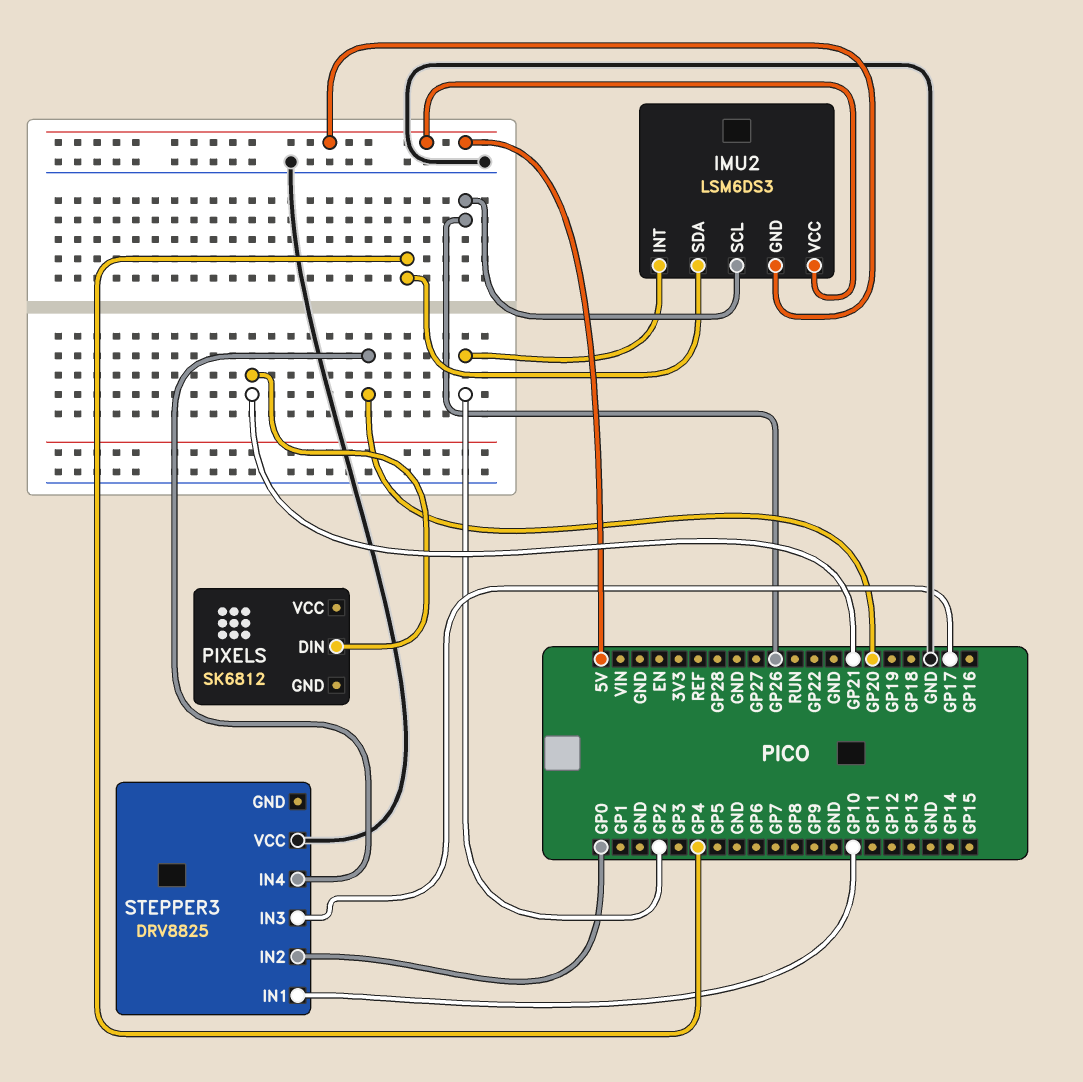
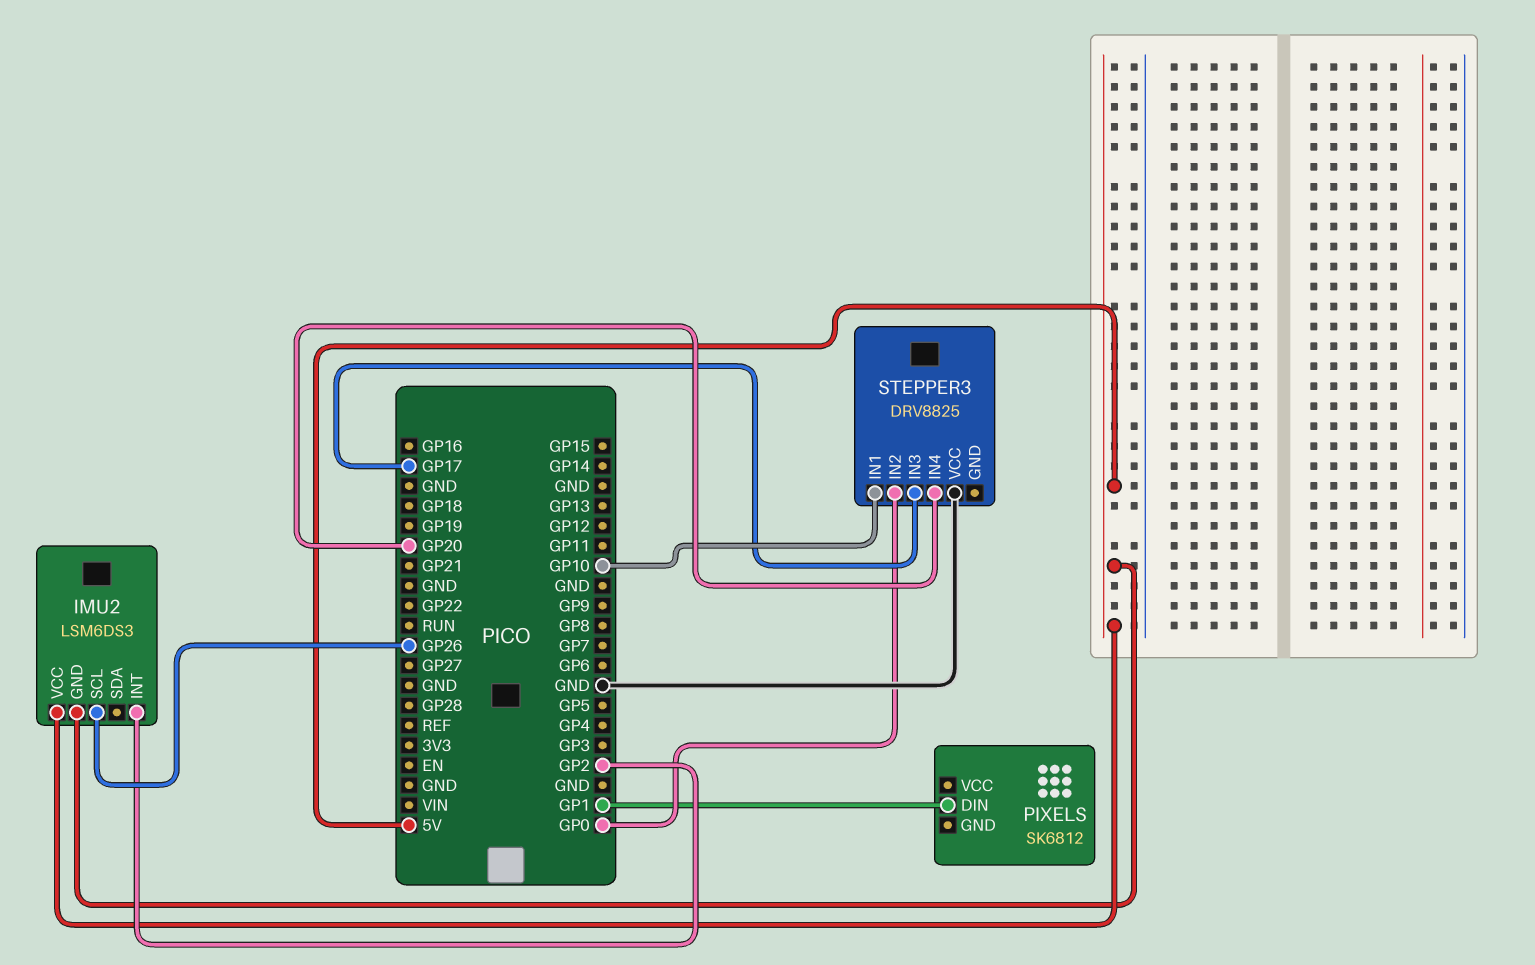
IMU2 pin SDA: GP4 -> none
PIXELS pin DIN: GP21 -> GP1

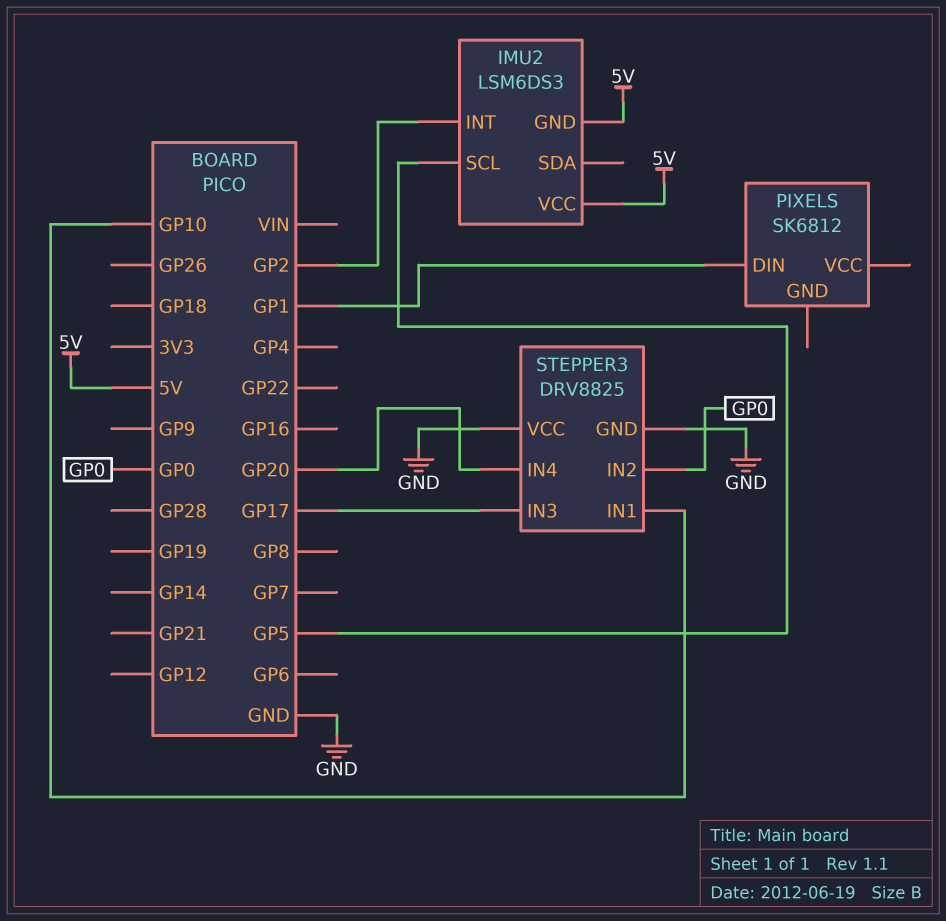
IMU2 pin SCL: GP26 -> GP5
STEPPER3 pin GND: none -> GND

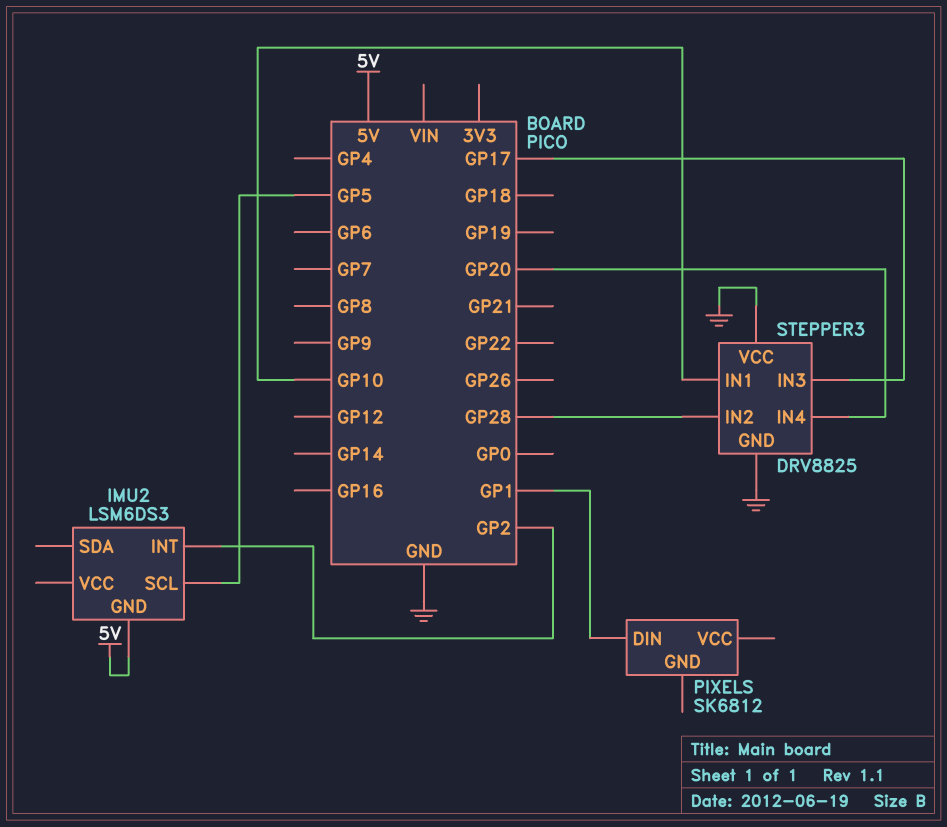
IMU2 pin VCC: 5V -> none
STEPPER3 pin IN2: GP0 -> GP28

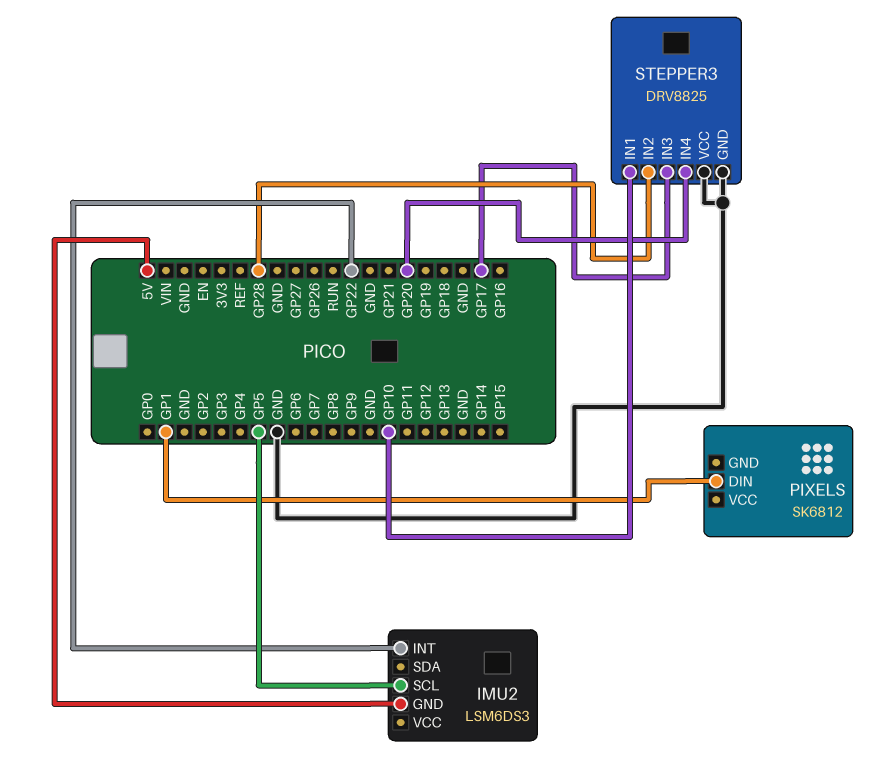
IMU2 pin INT: GP2 -> GP22

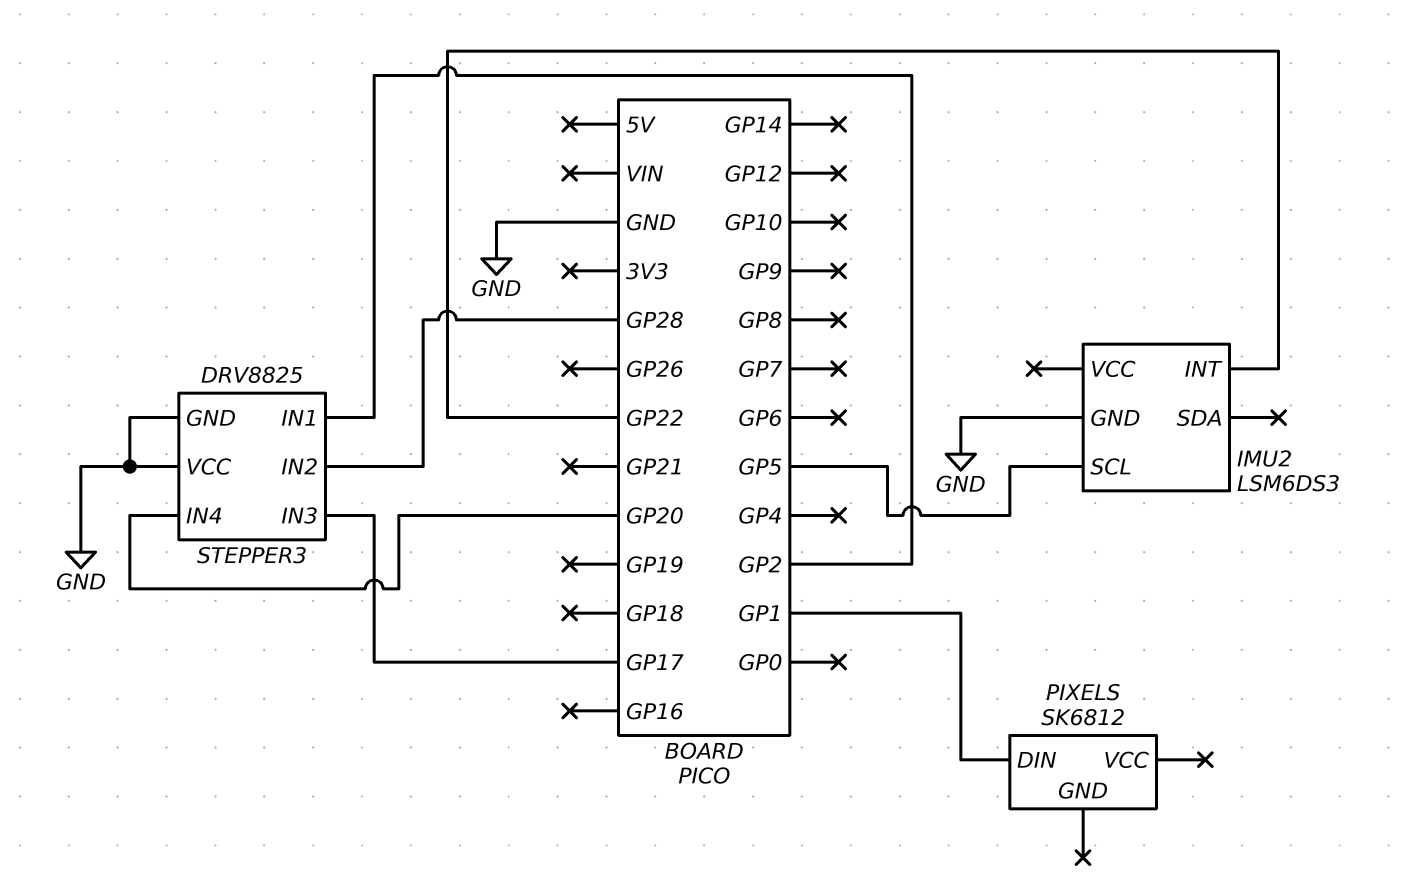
IMU2 pin GND: 5V -> GND
STEPPER3 pin IN1: GP10 -> GP2

